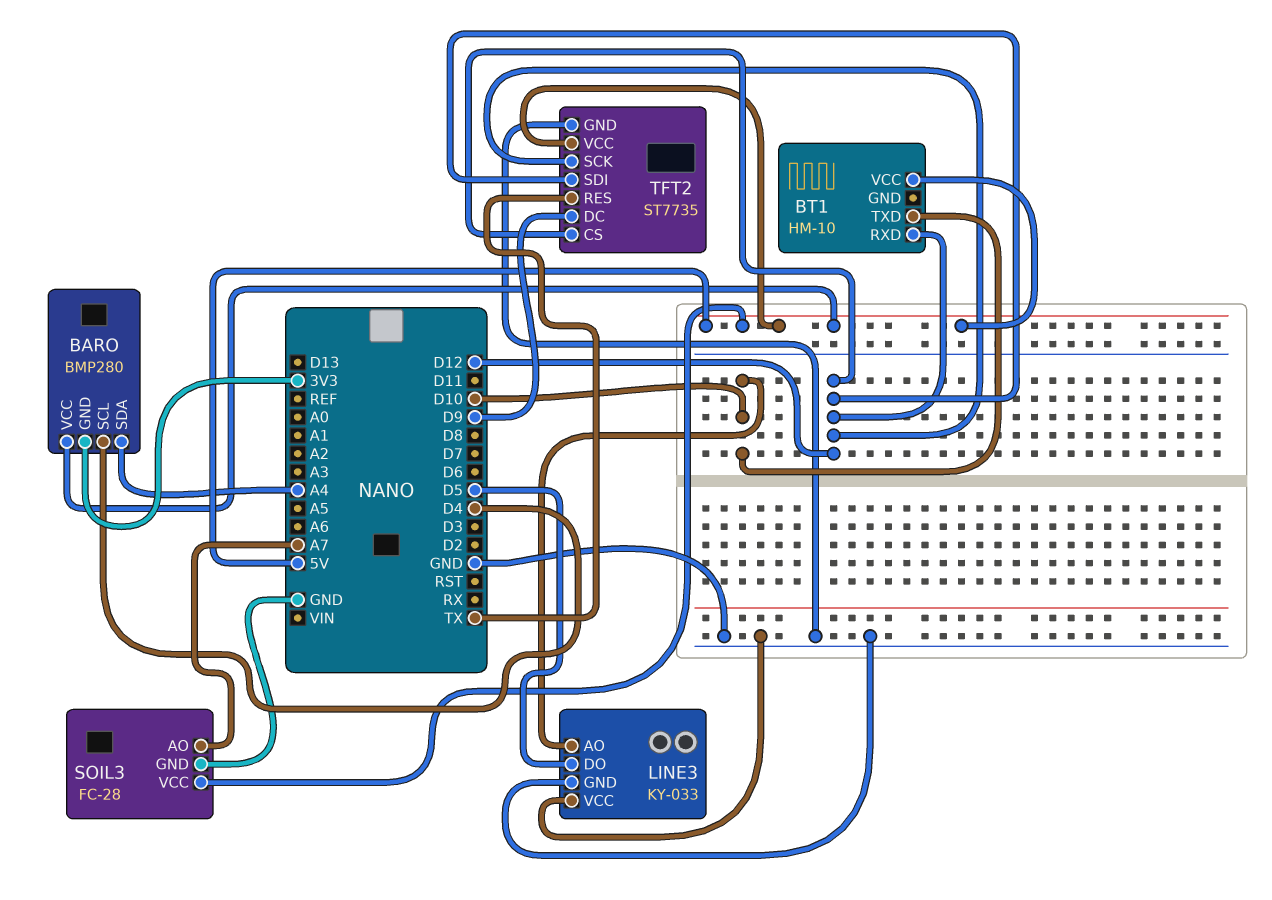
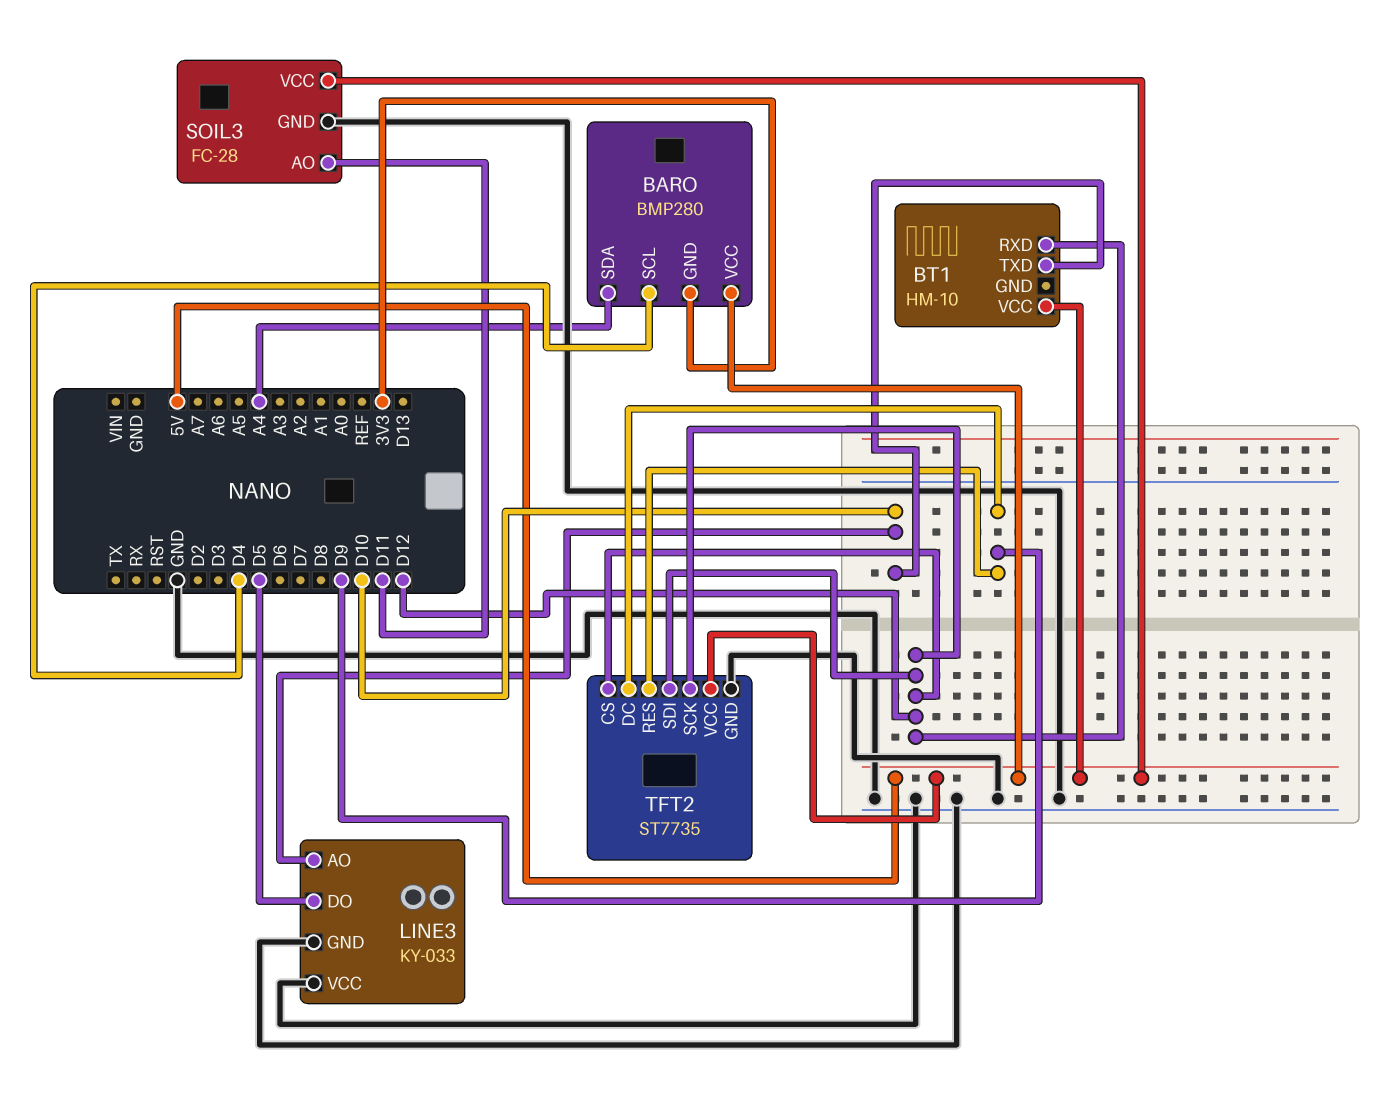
SOIL3 pin AO: A7 -> D11
TFT2 pin RES: TX -> D9

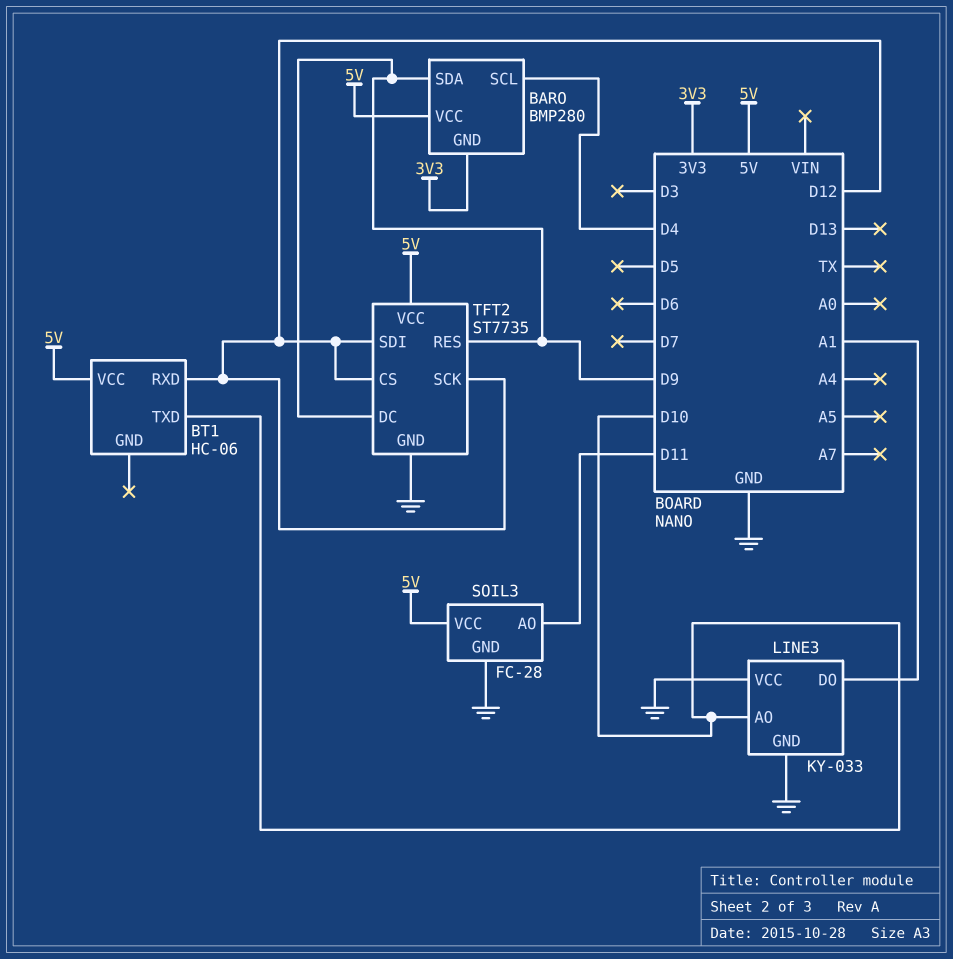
BARO pin SDA: A4 -> D9
BT1: HM-10 -> HC-06
LINE3 pin DO: D5 -> A1

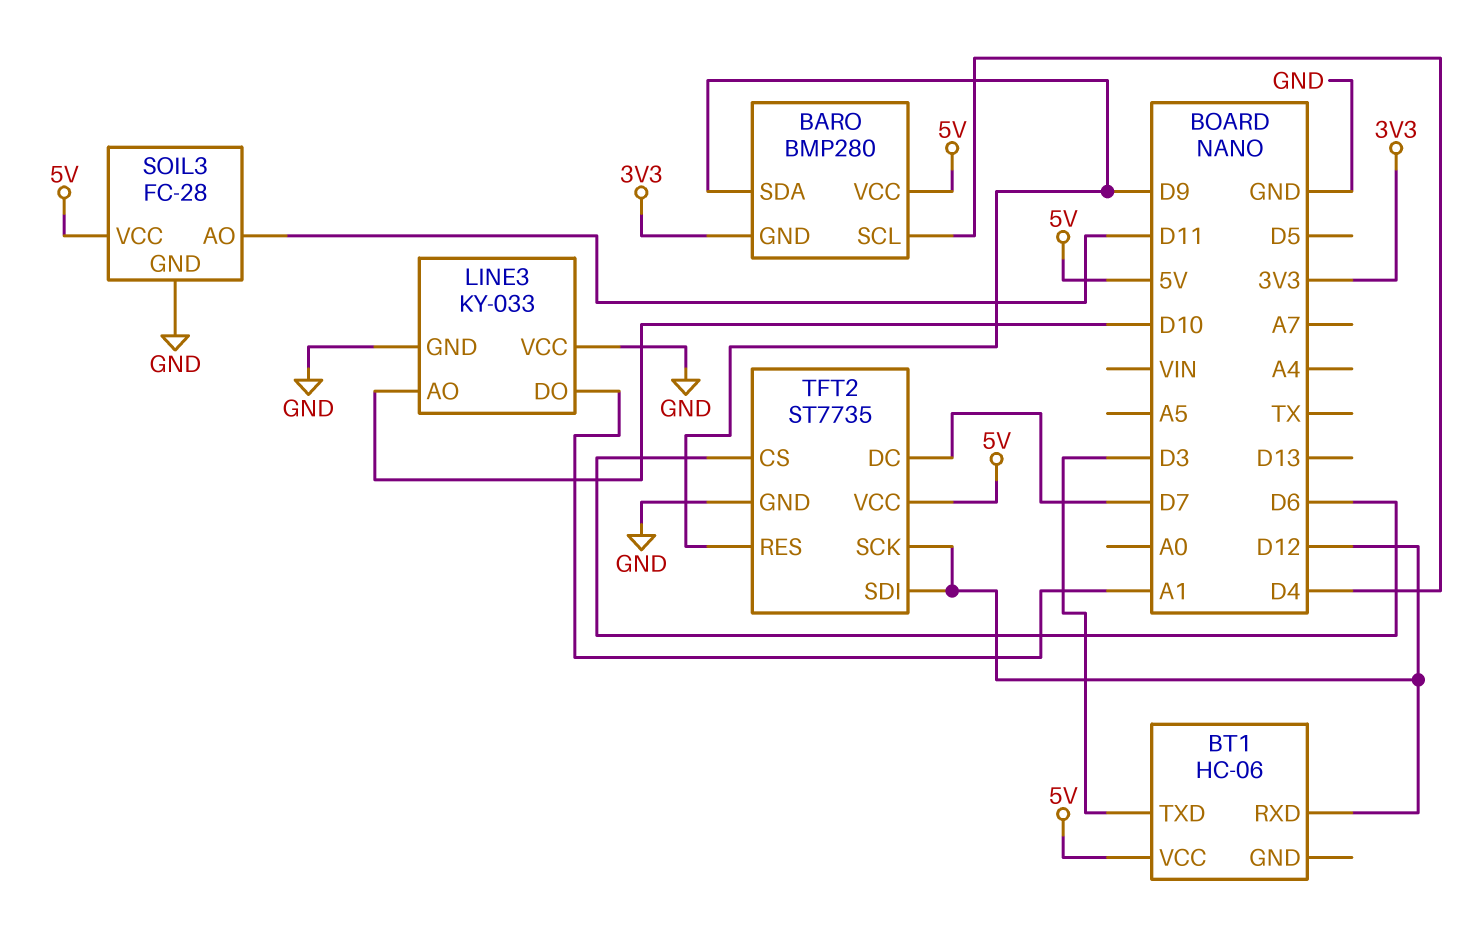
BT1 pin TXD: D10 -> D3
TFT2 pin CS: D12 -> D6
TFT2 pin DC: D9 -> D7

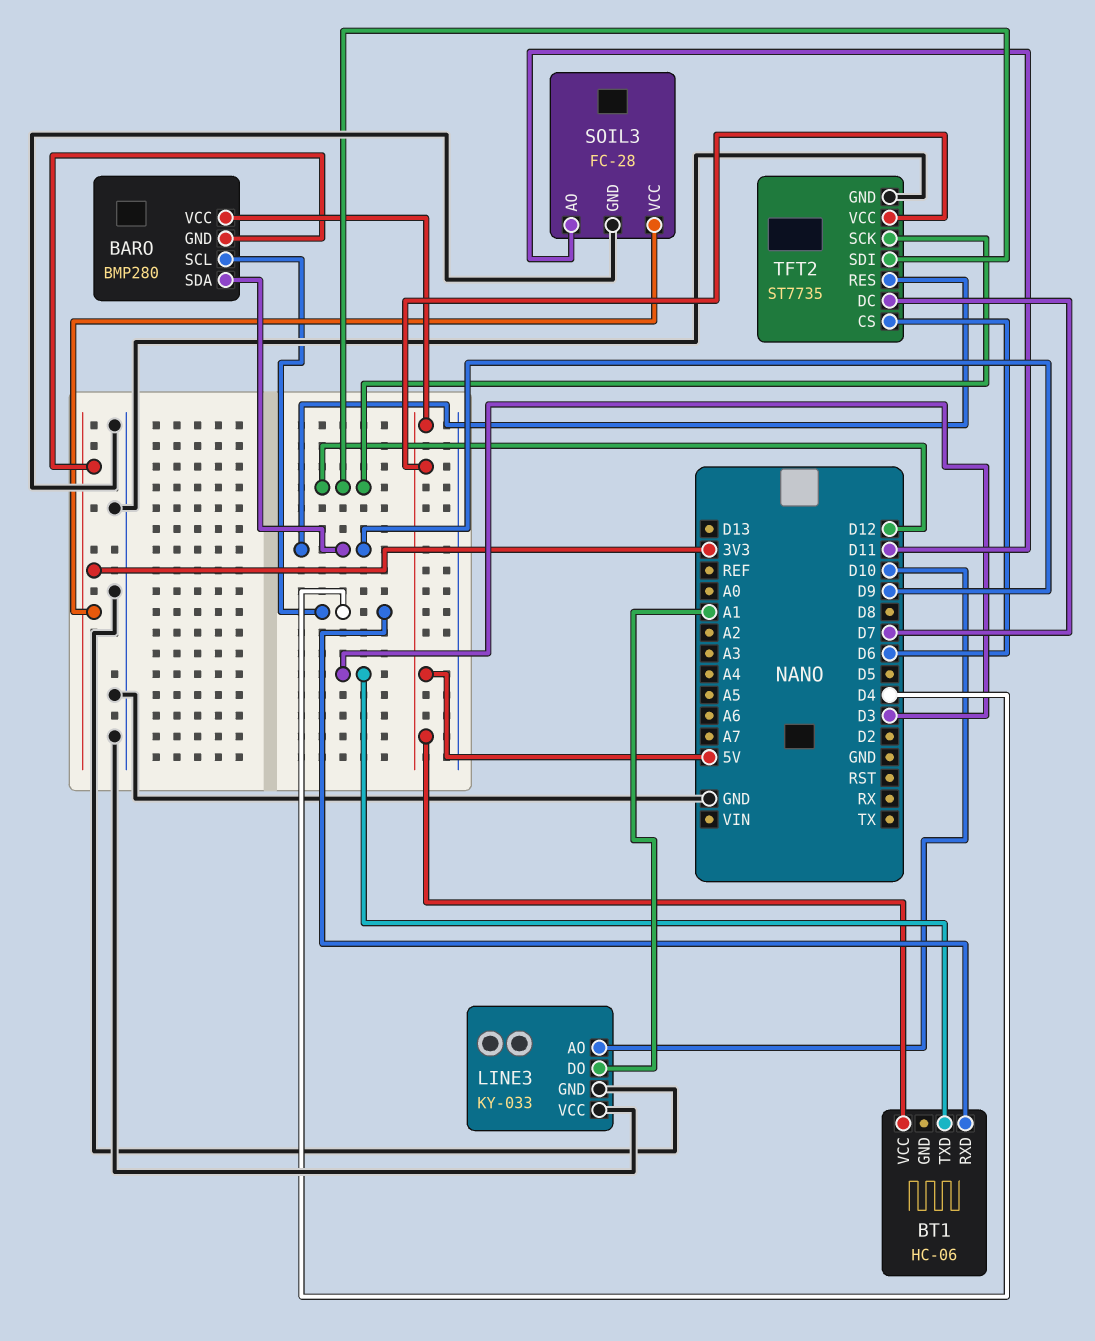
BT1 pin RXD: D12 -> D4
SOIL3 pin VCC: 5V -> 3V3

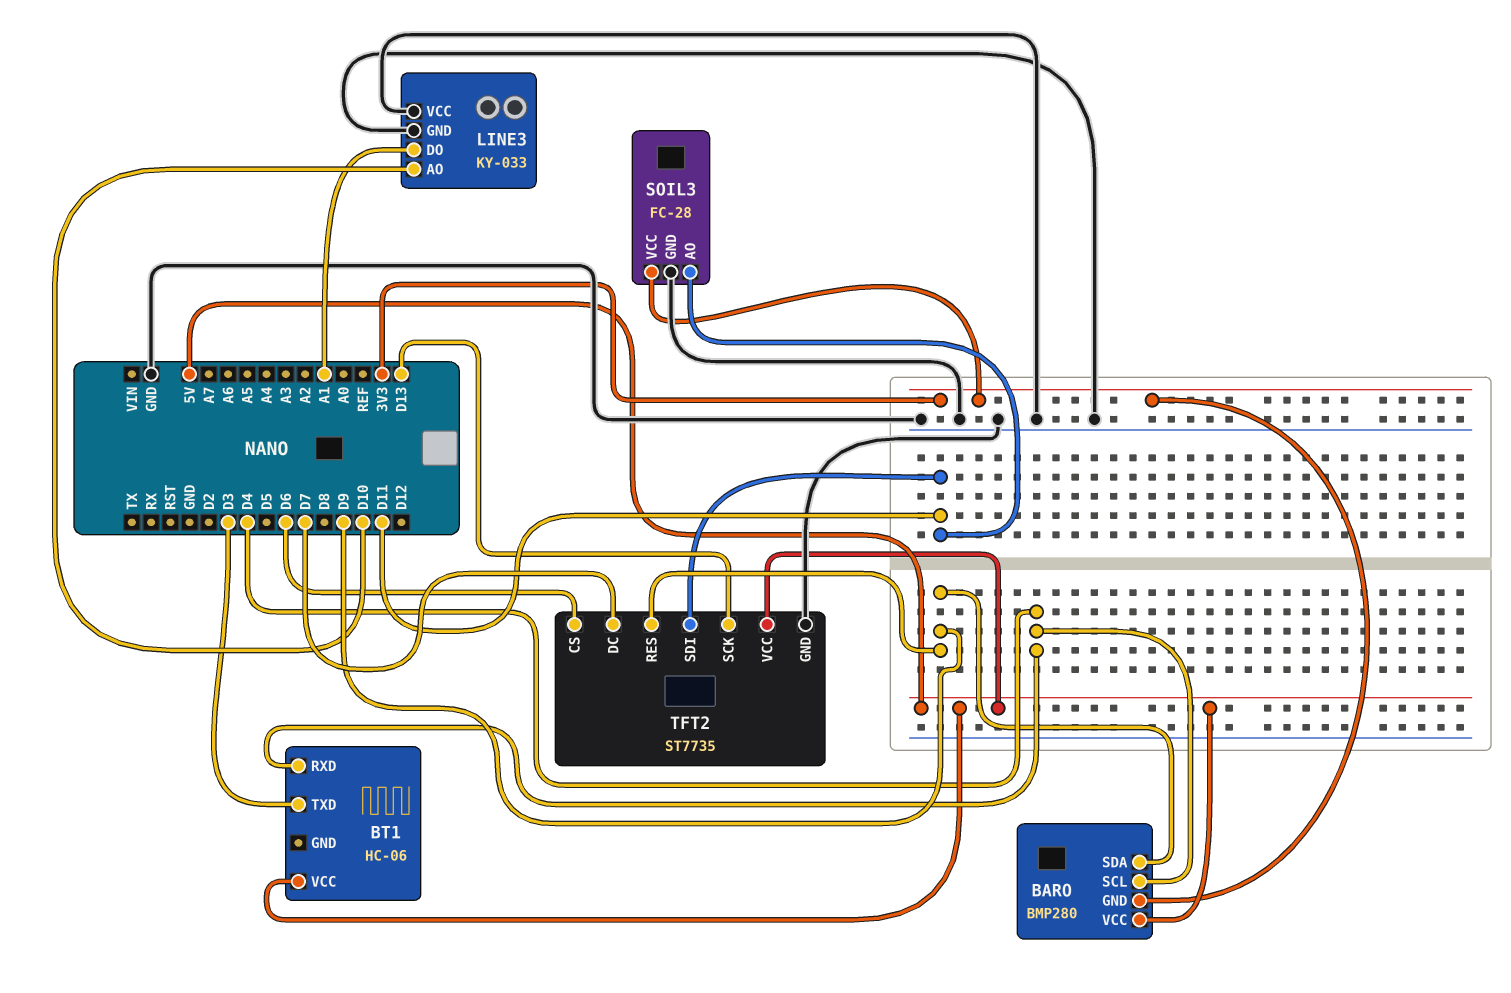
TFT2 pin SCK: D12 -> D13
TFT2 pin SDI: D12 -> D11

